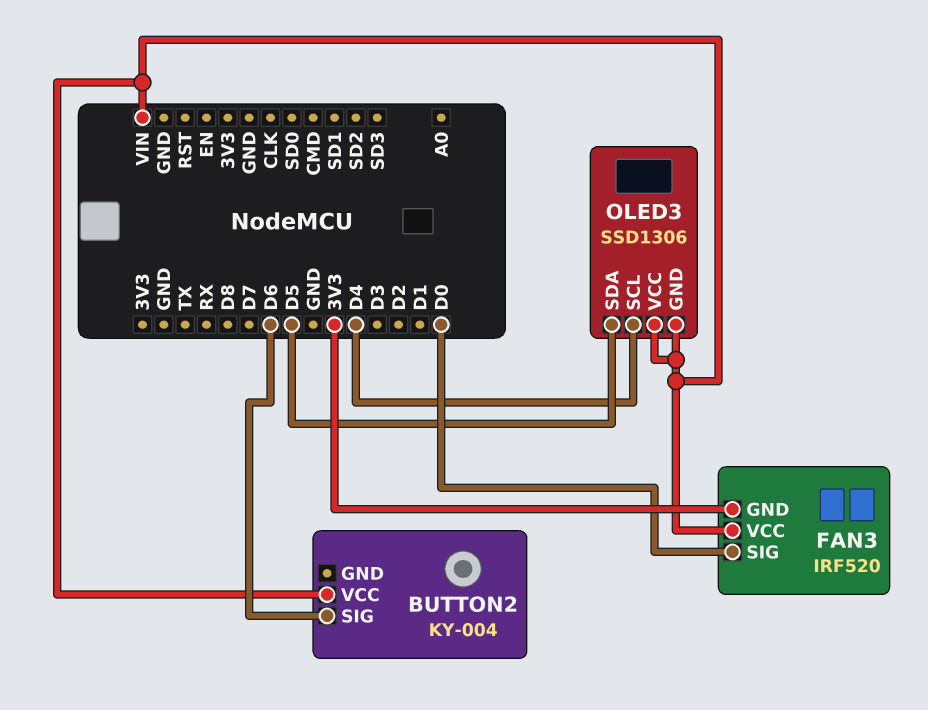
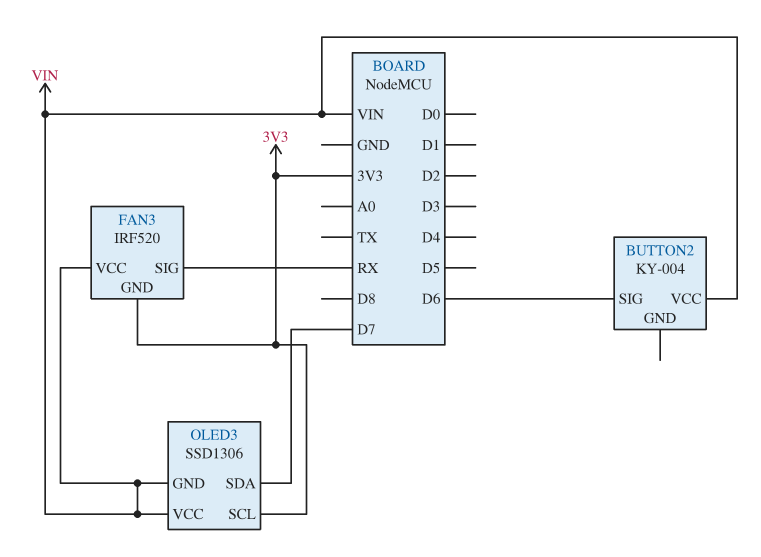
FAN3 pin SIG: D0 -> RX
OLED3 pin SCL: D4 -> 3V3
OLED3 pin SDA: D5 -> D7

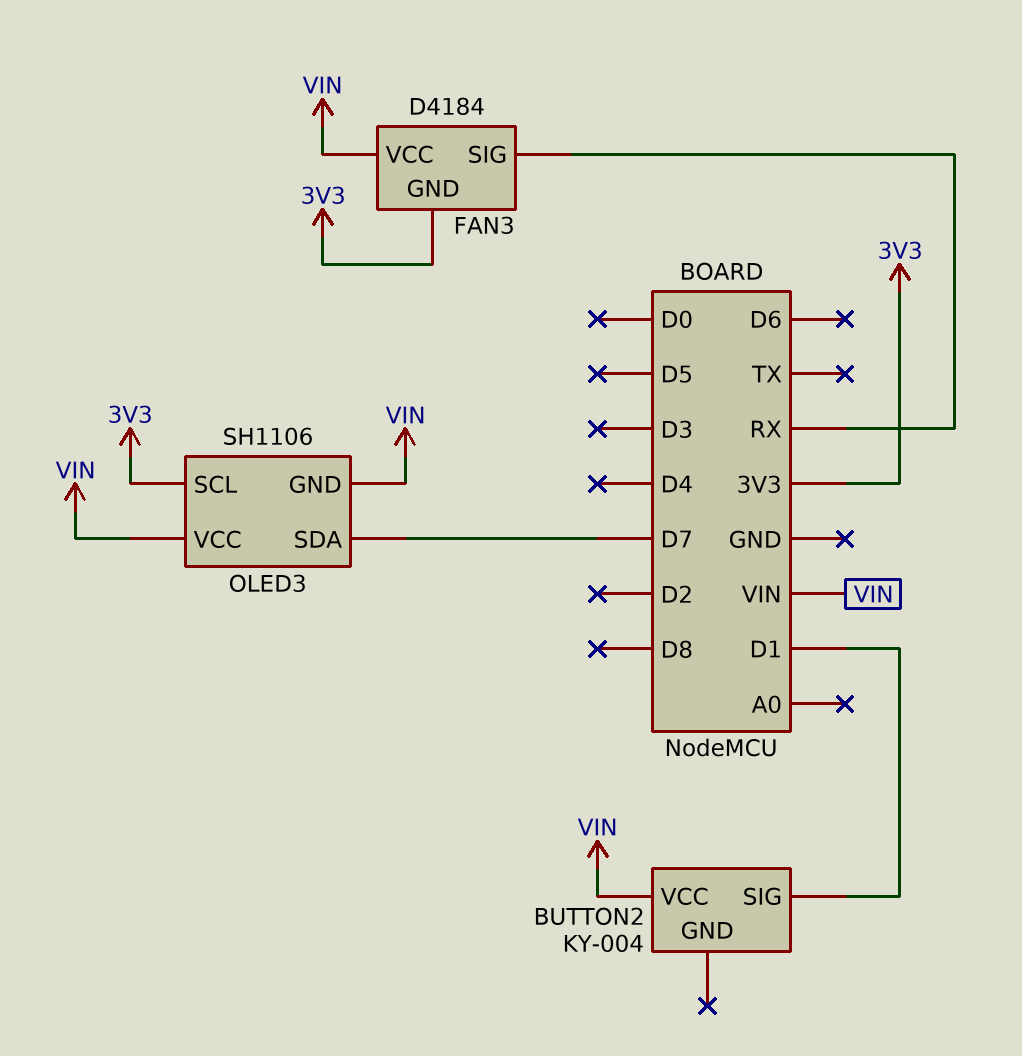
BUTTON2 pin SIG: D6 -> D1
FAN3: IRF520 -> D4184
OLED3: SSD1306 -> SH1106

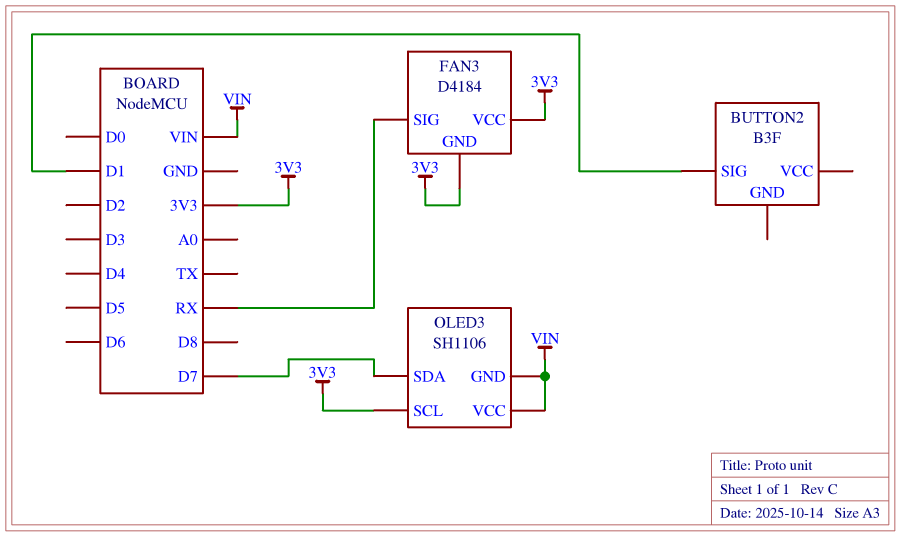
BUTTON2: KY-004 -> B3F
BUTTON2 pin VCC: VIN -> none
FAN3 pin VCC: VIN -> 3V3

